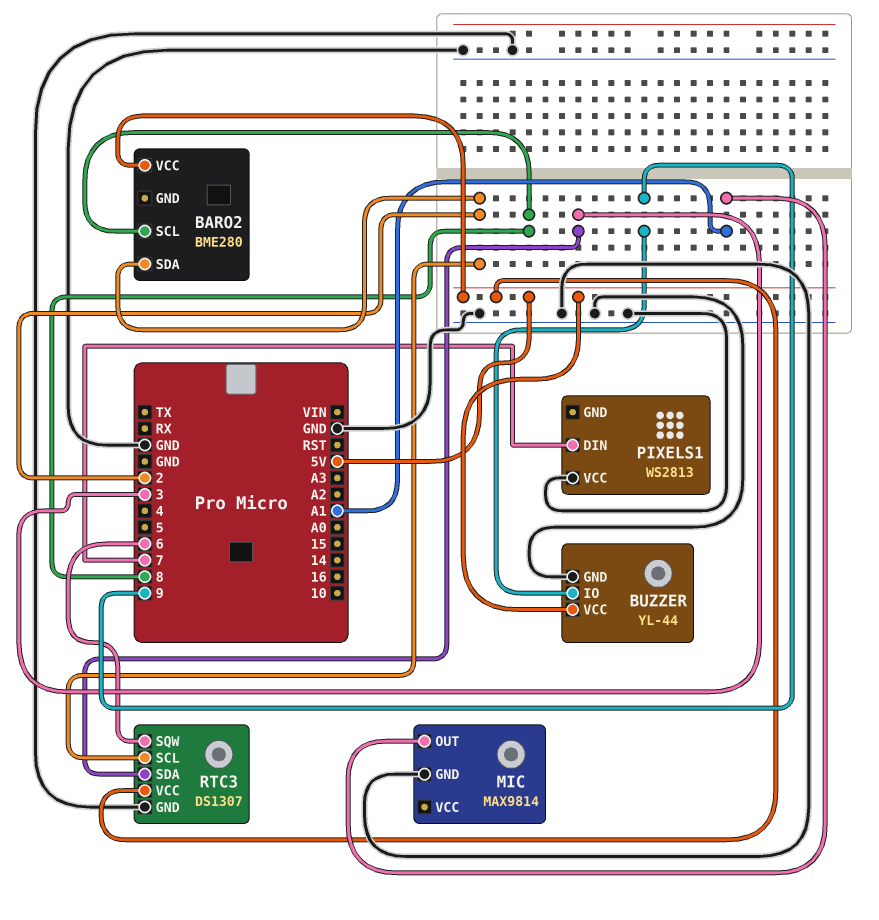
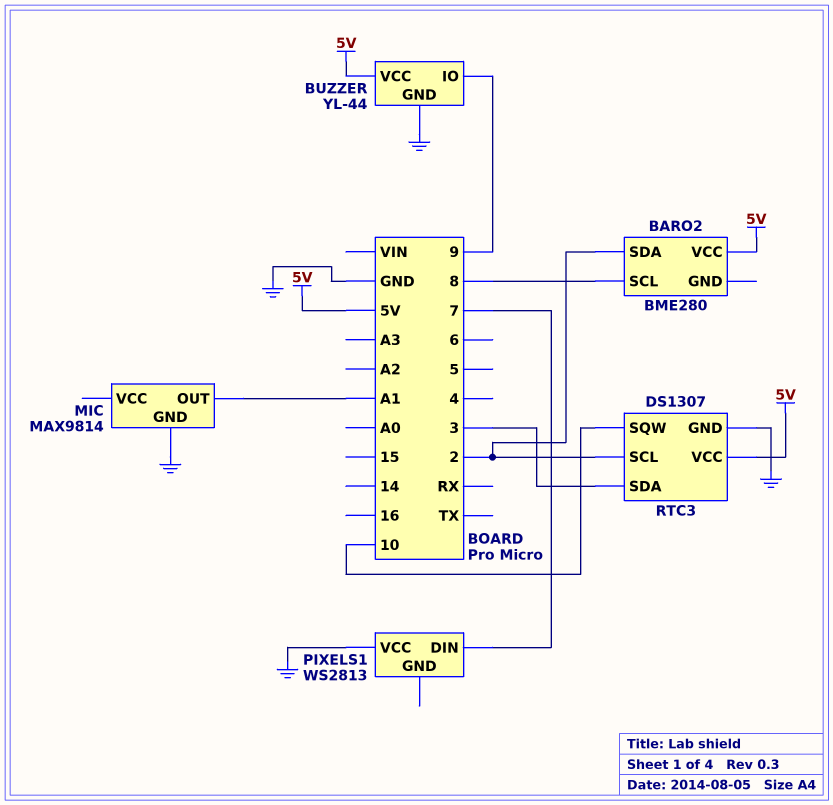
RTC3 pin SQW: 6 -> 10

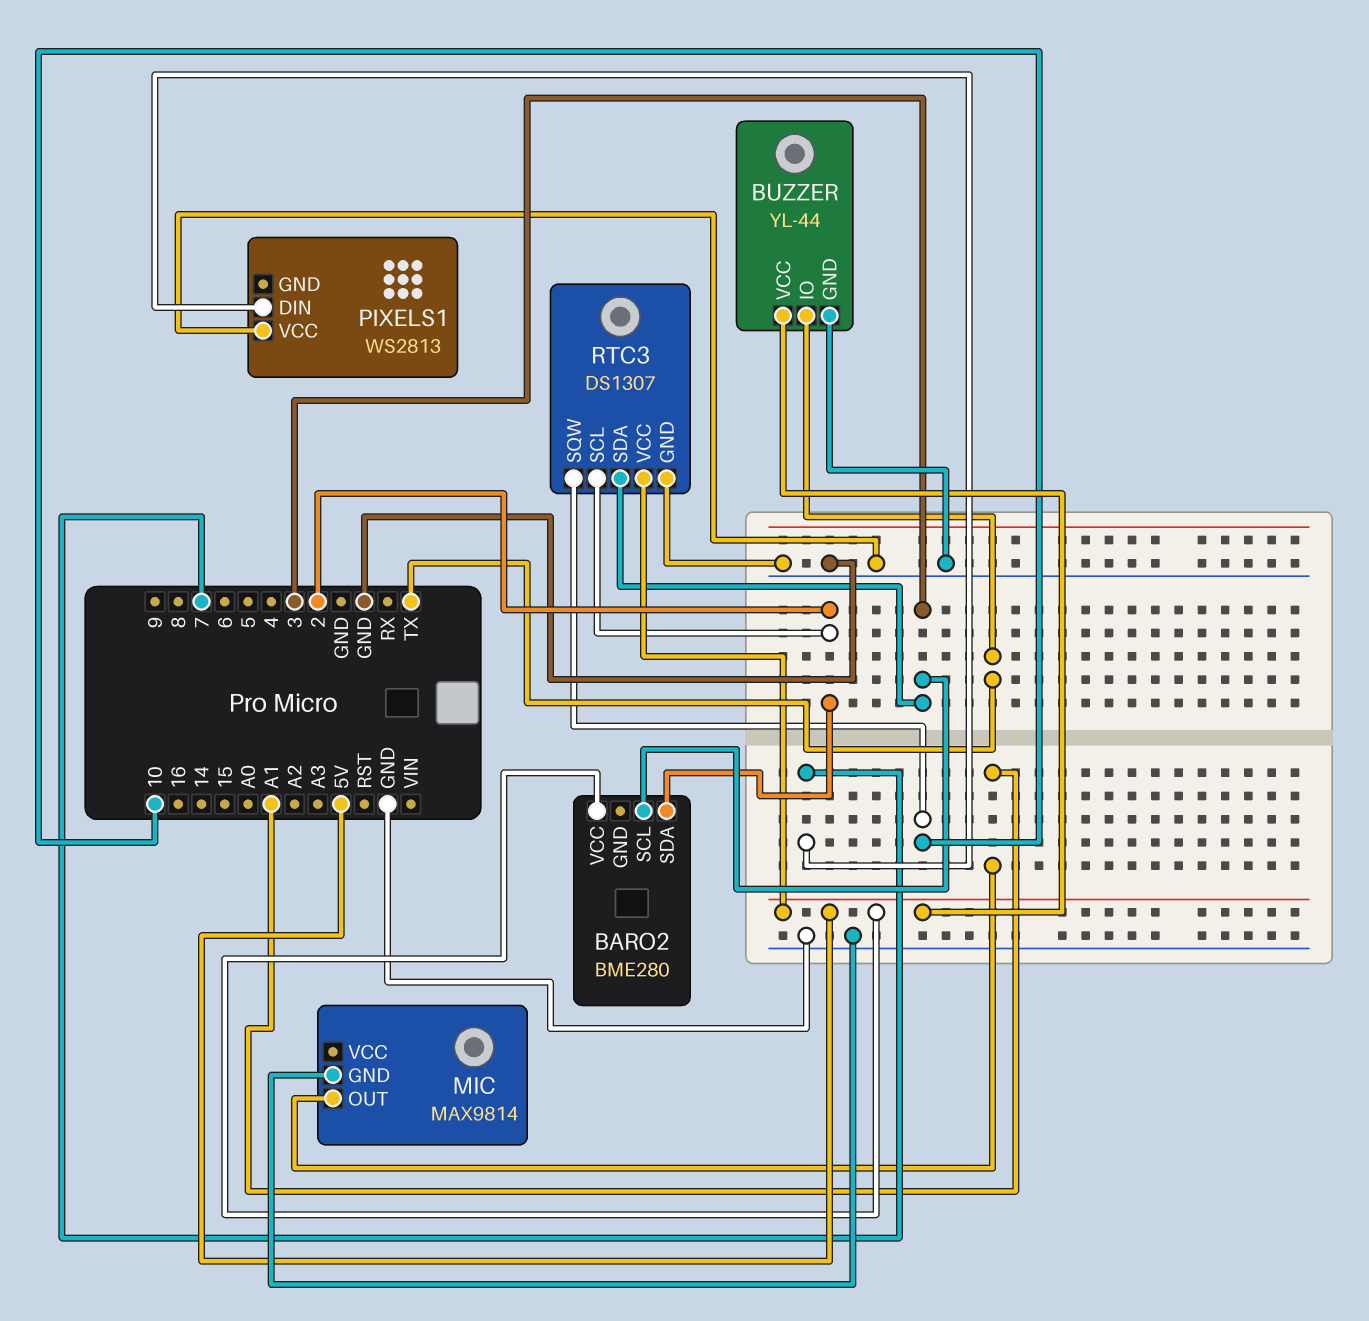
BARO2 pin SCL: 8 -> 3
BUZZER pin IO: 9 -> TX

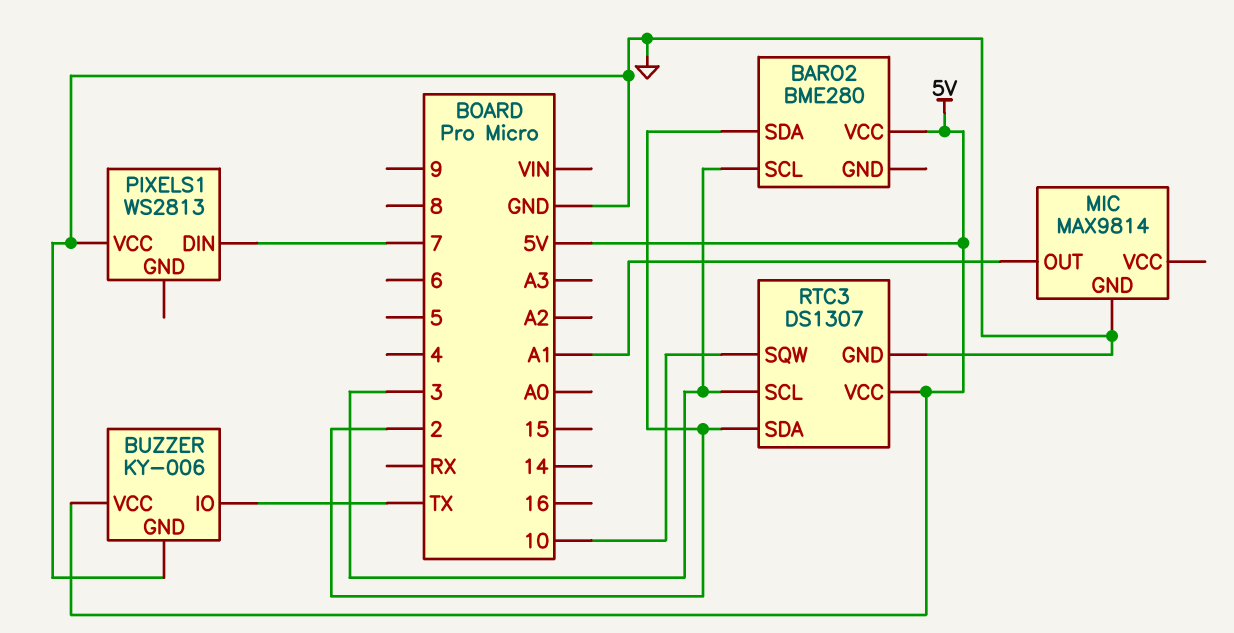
BUZZER: YL-44 -> KY-006
RTC3 pin SCL: 2 -> 3
RTC3 pin SDA: 3 -> 2

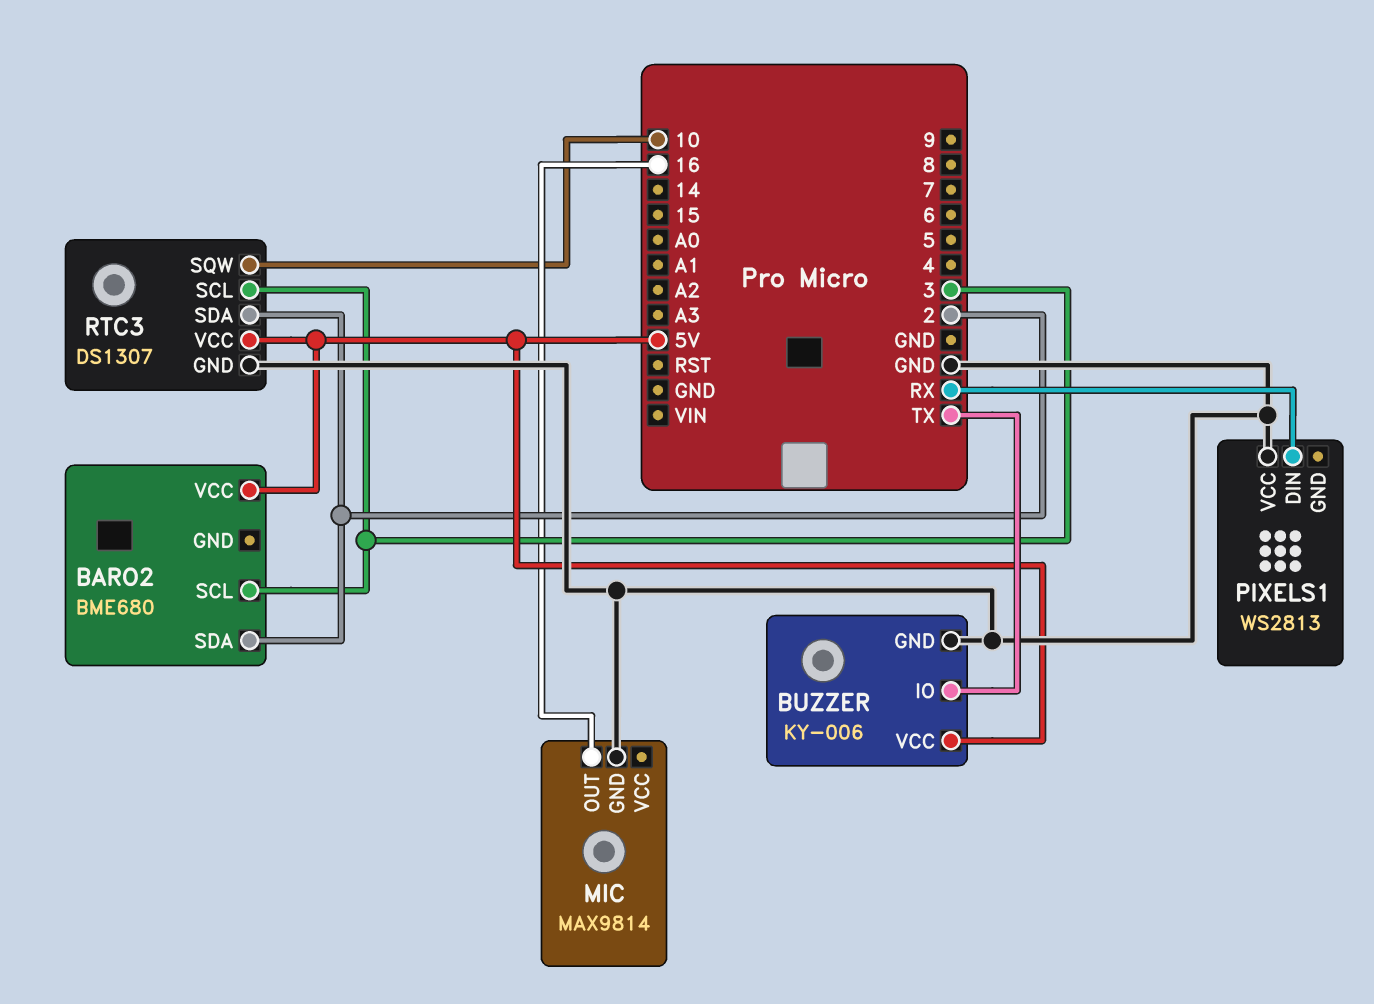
BARO2: BME280 -> BME680
MIC pin OUT: A1 -> 16
PIXELS1 pin DIN: 7 -> RX

